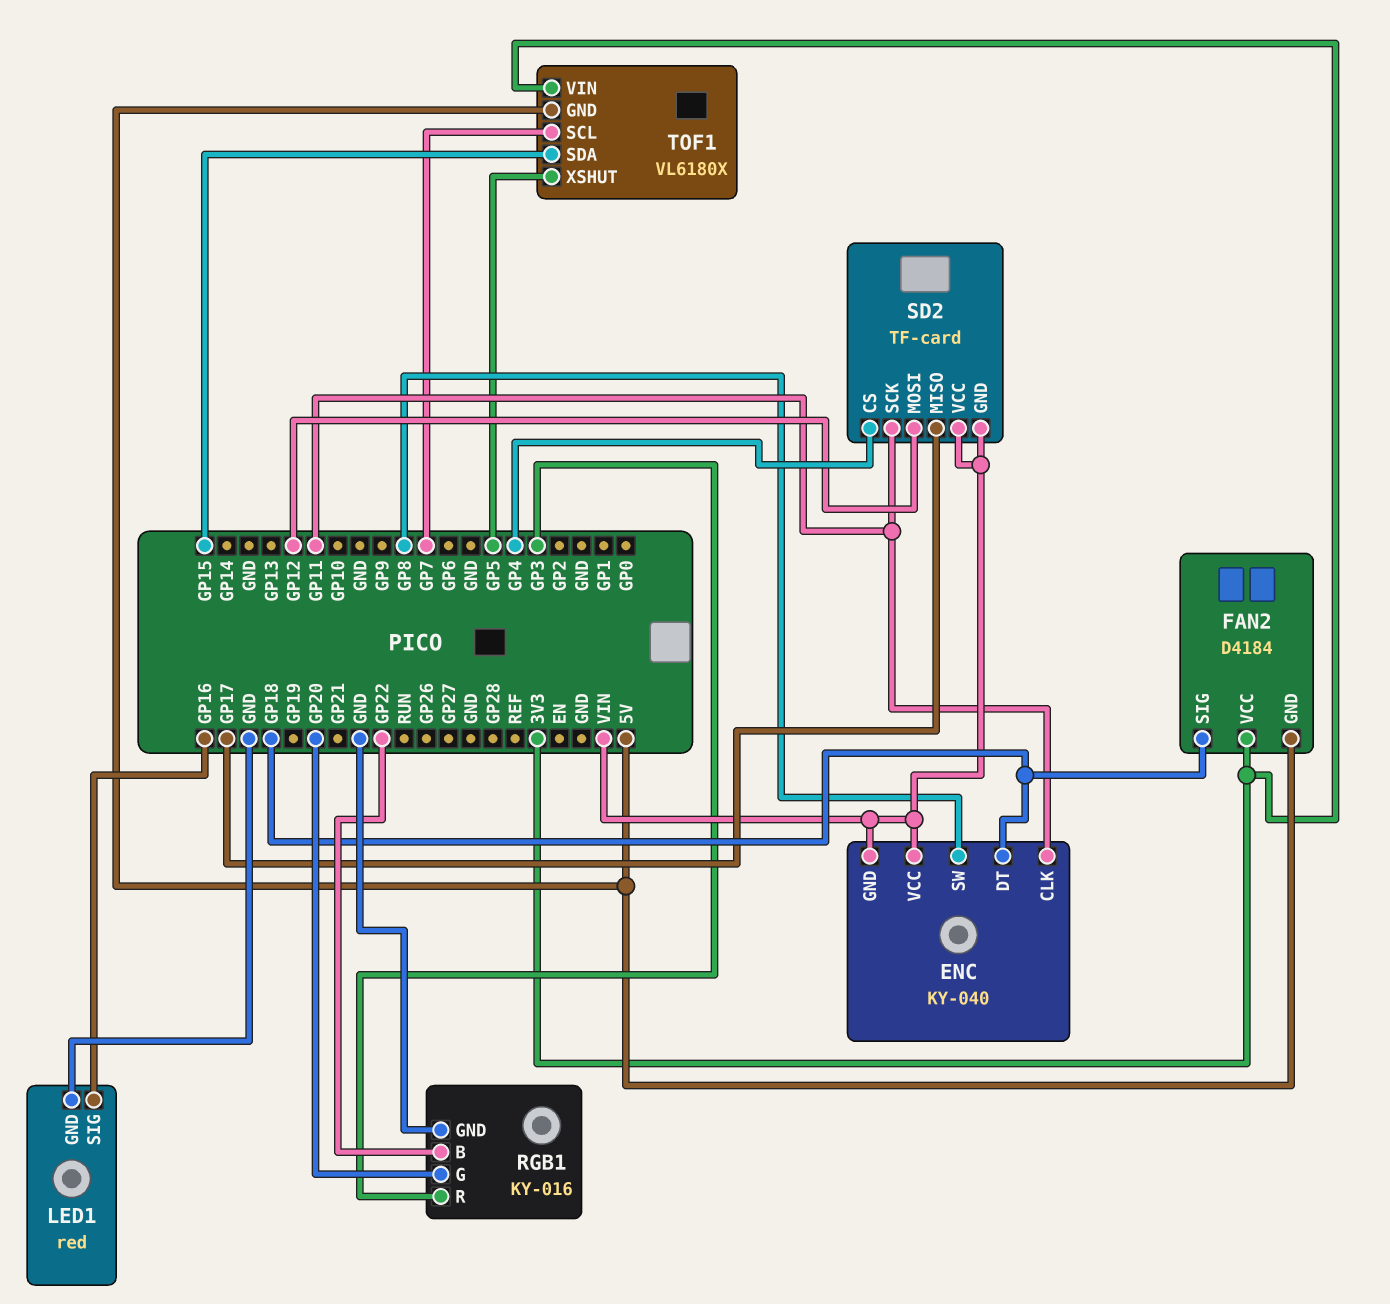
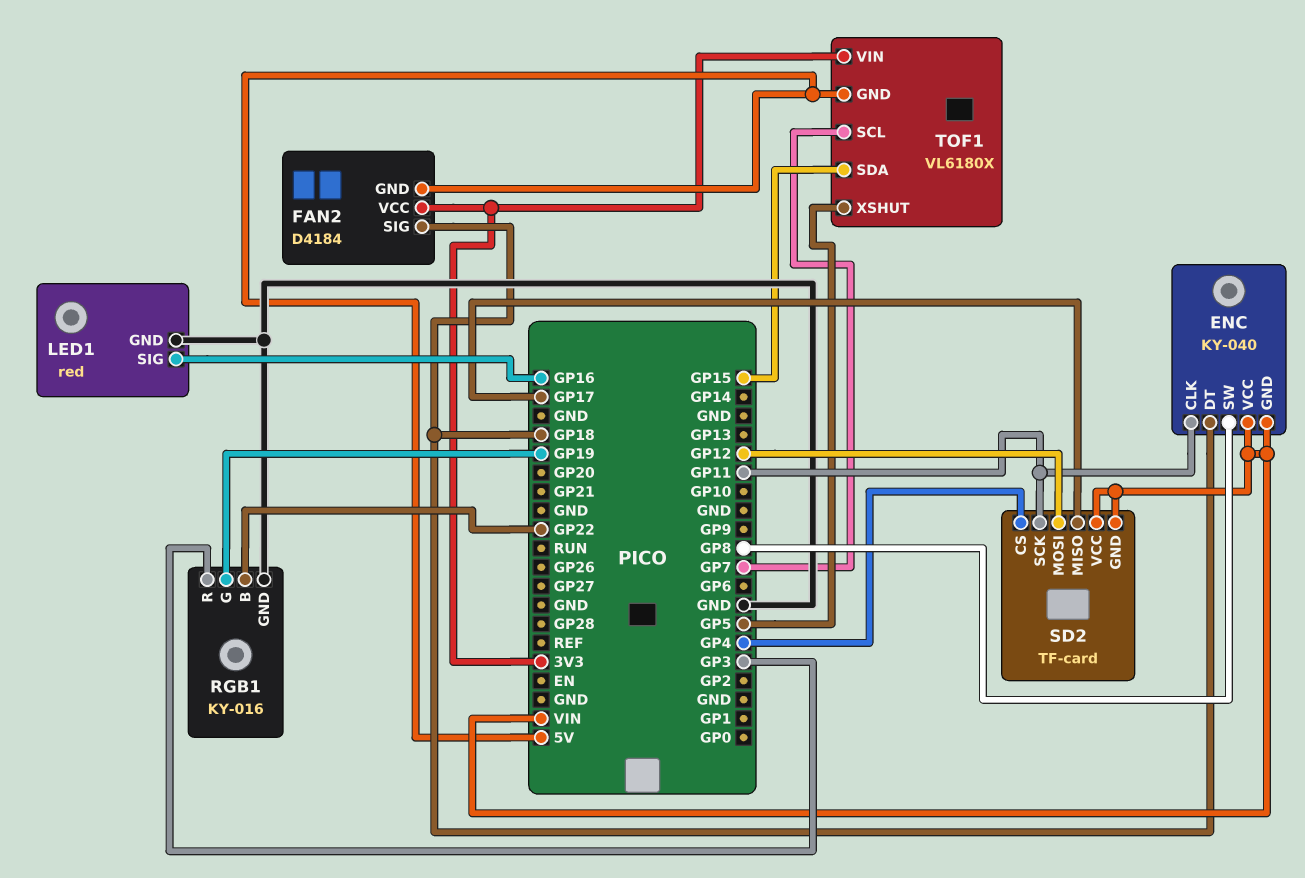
RGB1 pin G: GP20 -> GP19

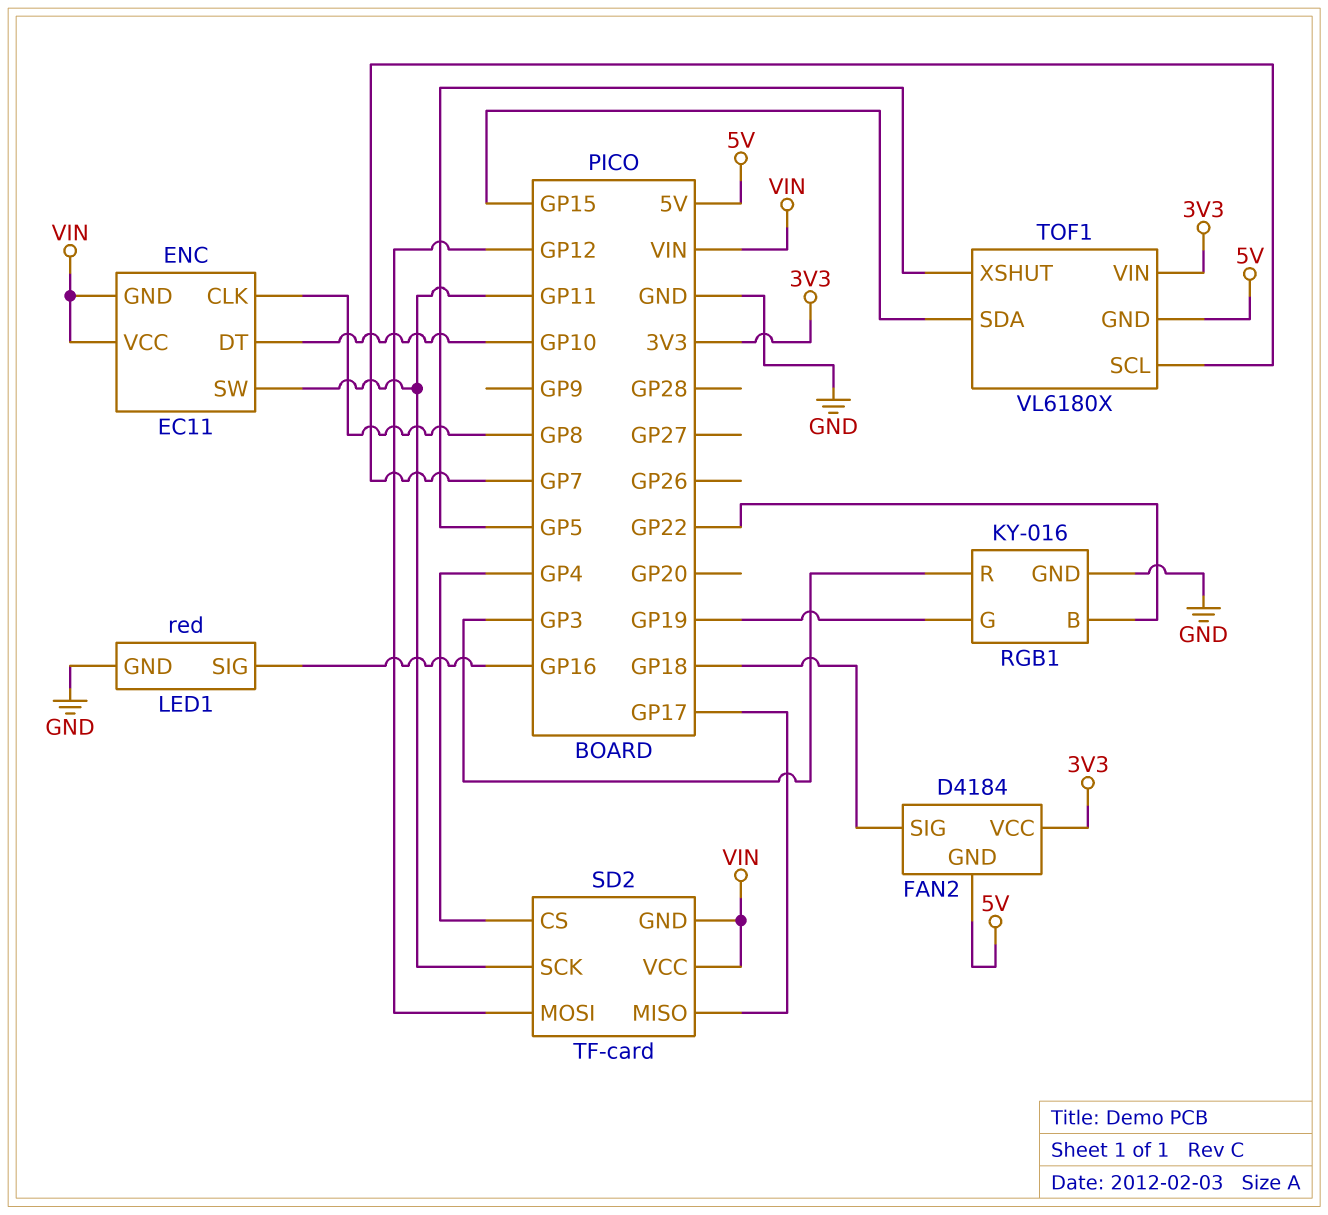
ENC: KY-040 -> EC11
ENC pin CLK: GP11 -> GP8
ENC pin DT: GP18 -> GP10
ENC pin SW: GP8 -> GP11

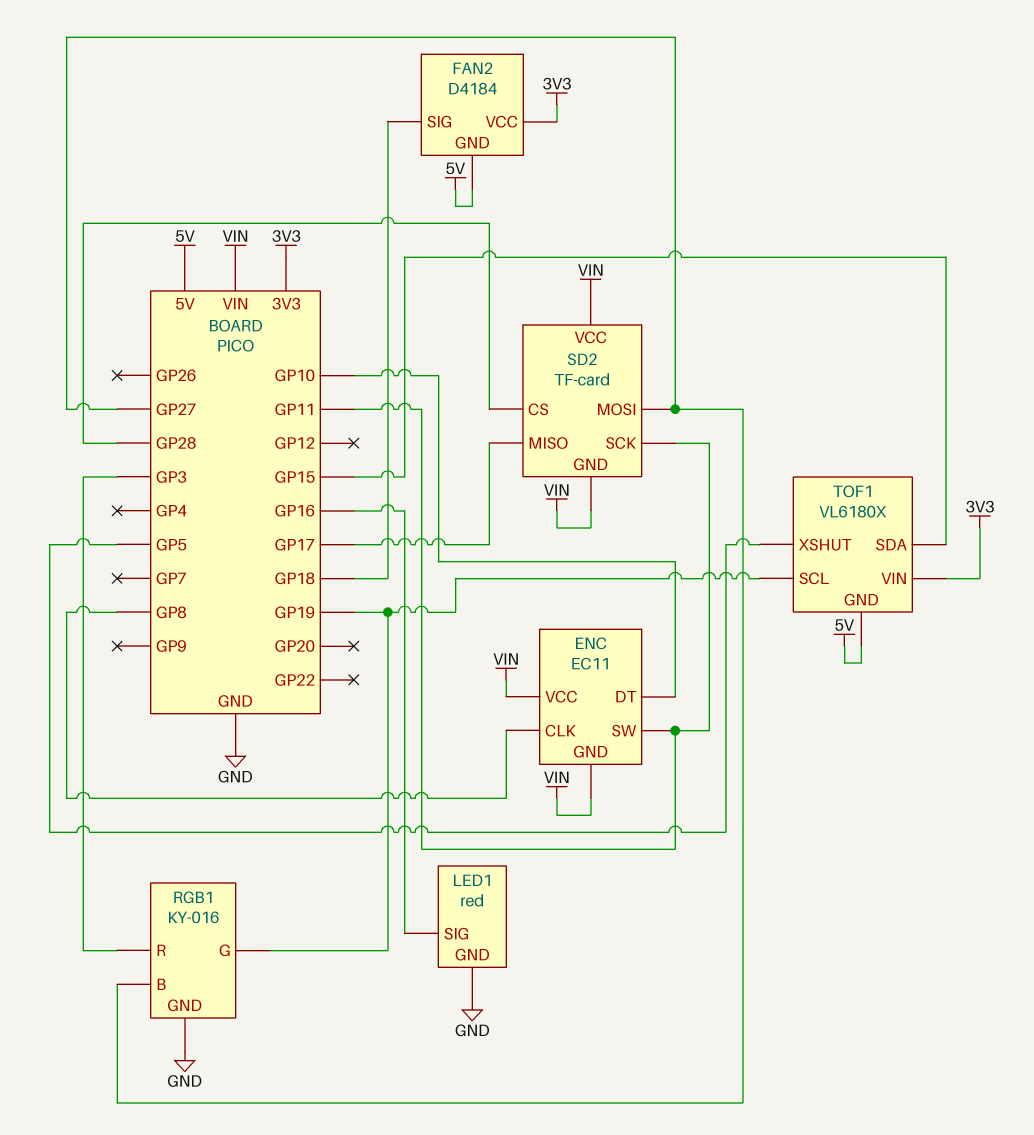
RGB1 pin B: GP22 -> GP27
SD2 pin CS: GP4 -> GP28
SD2 pin MOSI: GP12 -> GP27
TOF1 pin SCL: GP7 -> GP19

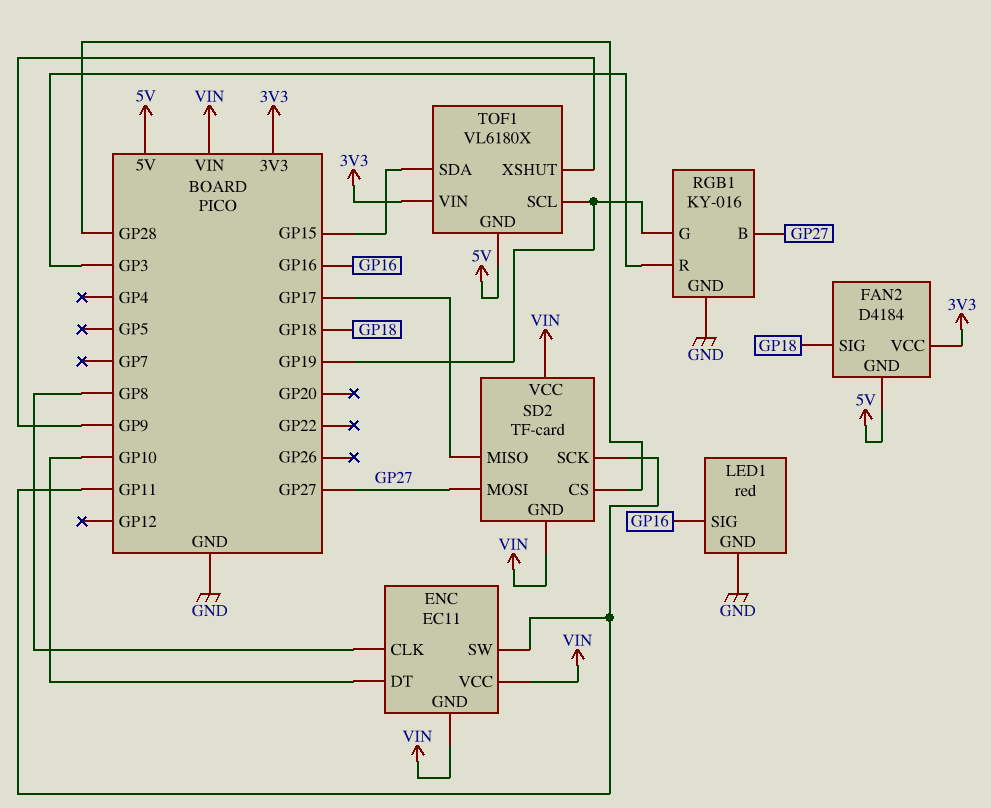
TOF1 pin XSHUT: GP5 -> GP9

